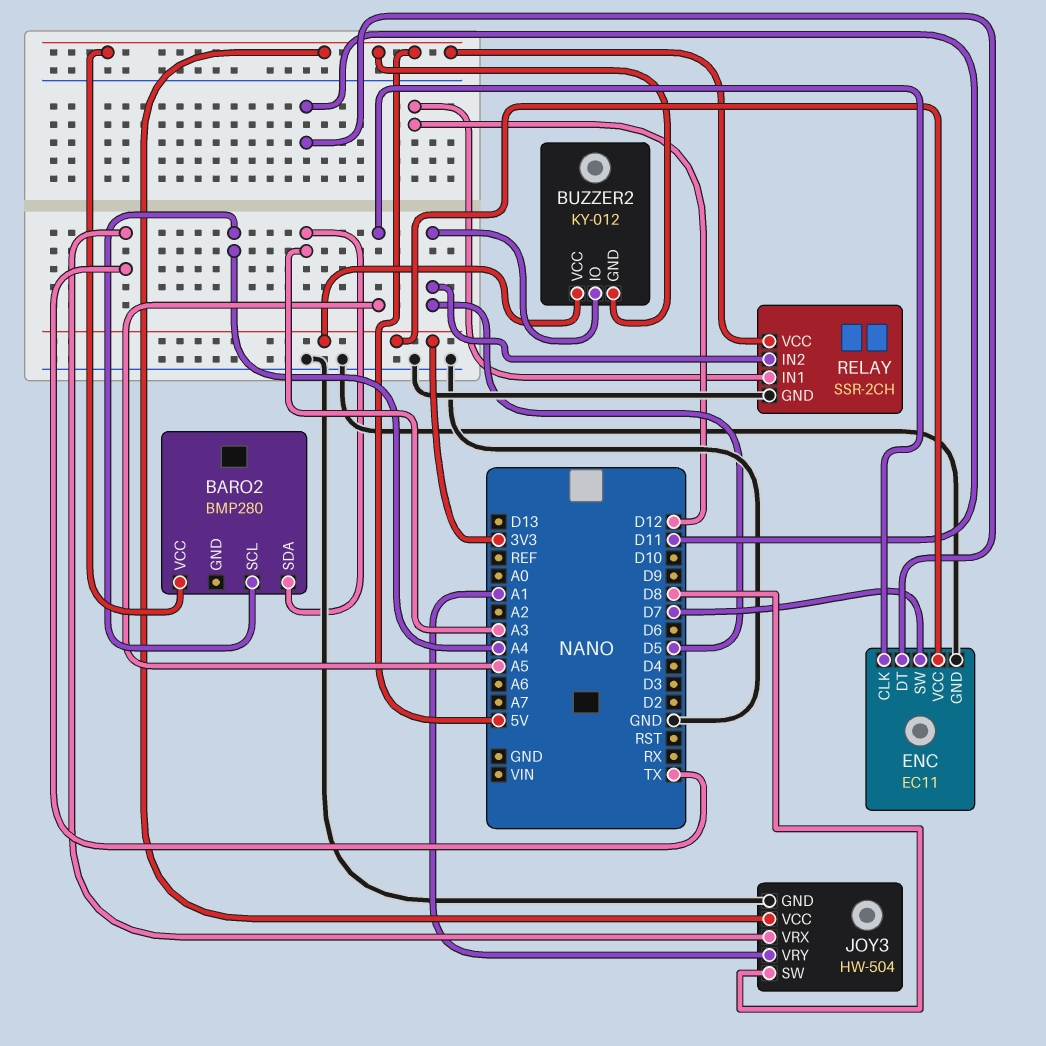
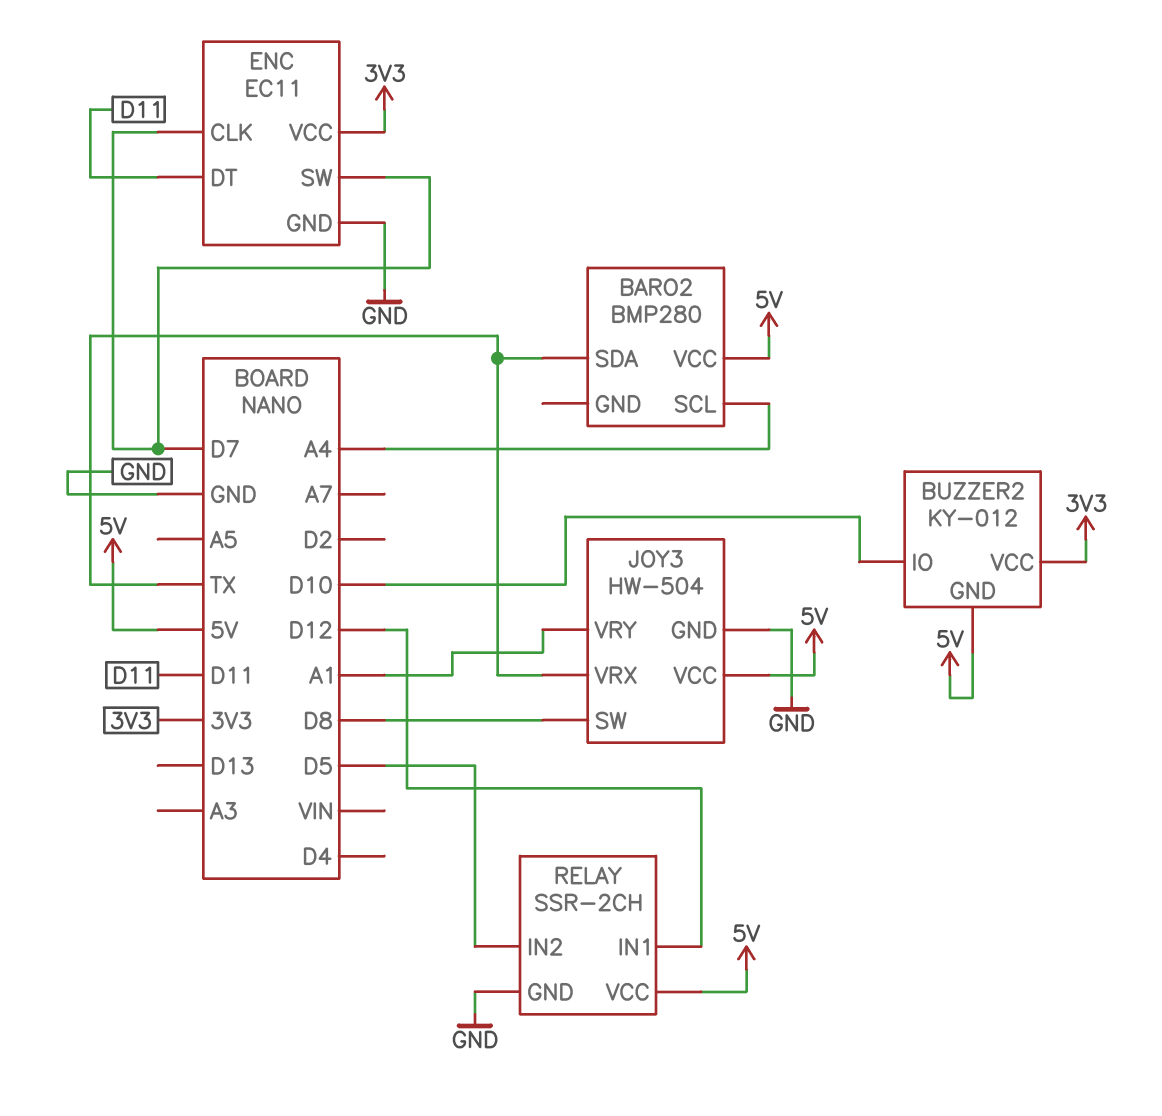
BARO2 pin SDA: A3 -> TX
BUZZER2 pin IO: D5 -> D10
ENC pin CLK: A5 -> D7

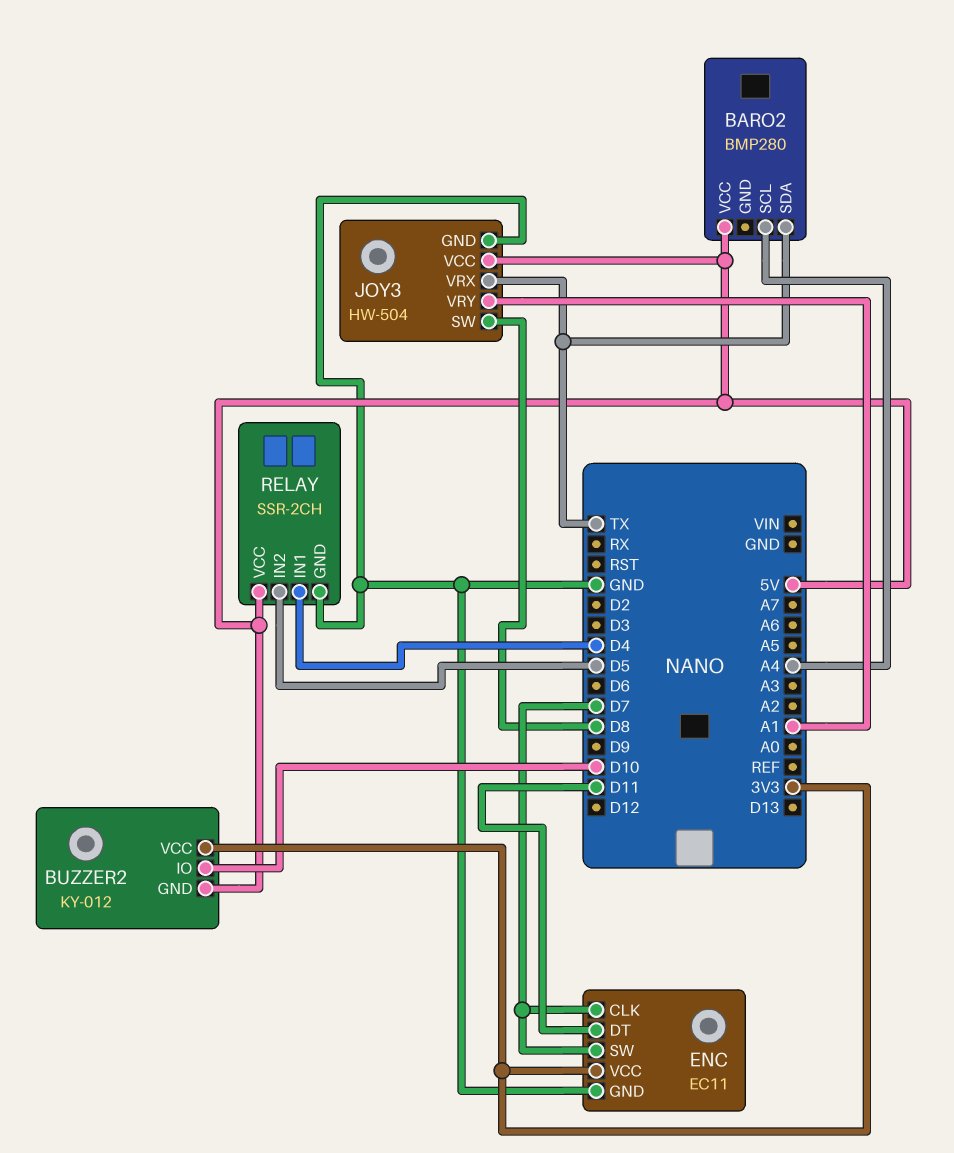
RELAY pin IN1: D12 -> D4

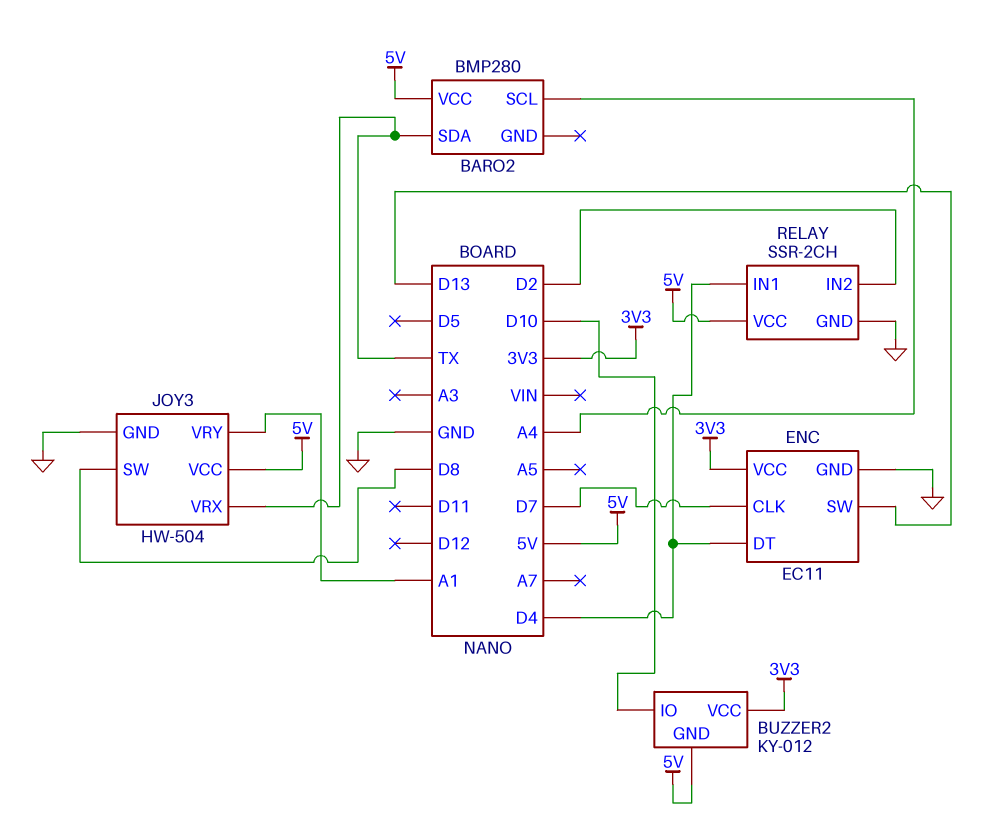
ENC pin DT: D11 -> D4
ENC pin SW: D7 -> D13
RELAY pin IN2: D5 -> D2

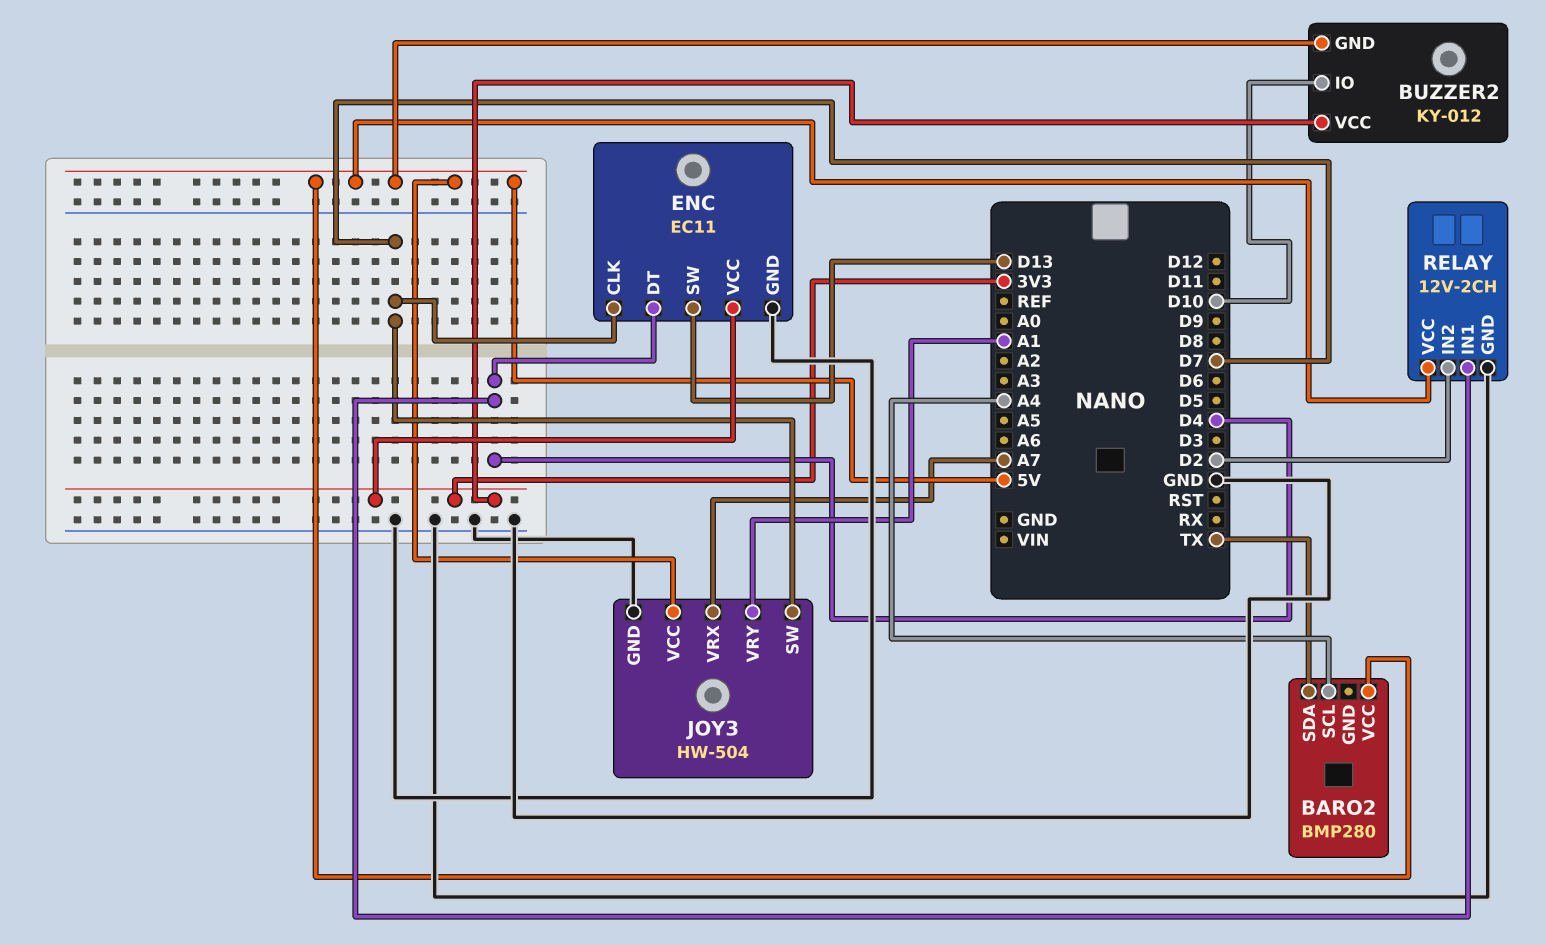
JOY3 pin SW: D8 -> D7
JOY3 pin VRX: TX -> A7
RELAY: SSR-2CH -> 12V-2CH

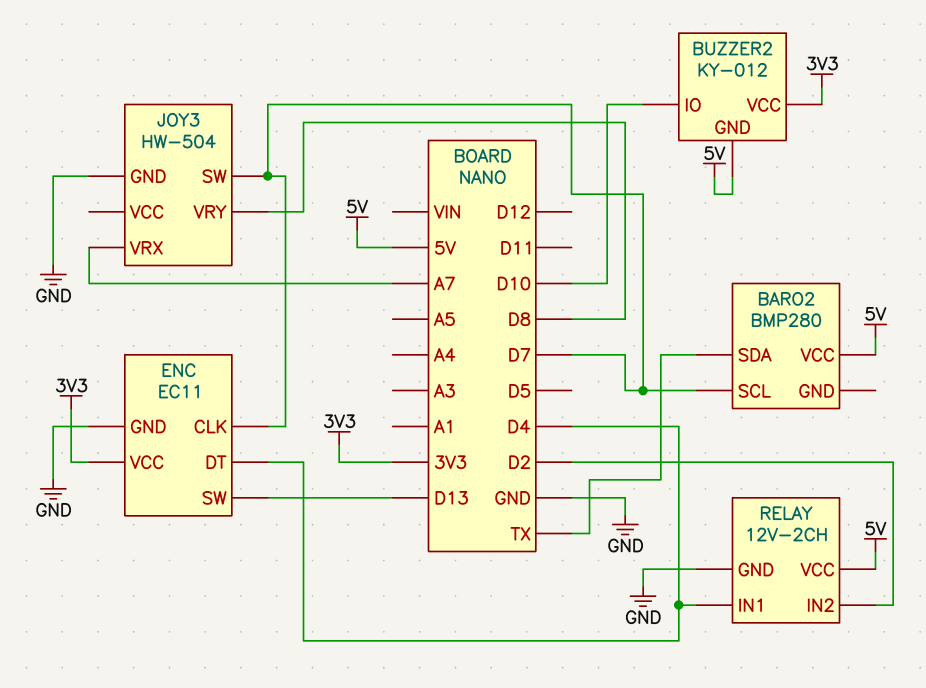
BARO2 pin SCL: A4 -> D7
JOY3 pin VCC: 5V -> none
JOY3 pin VRY: A1 -> D8

